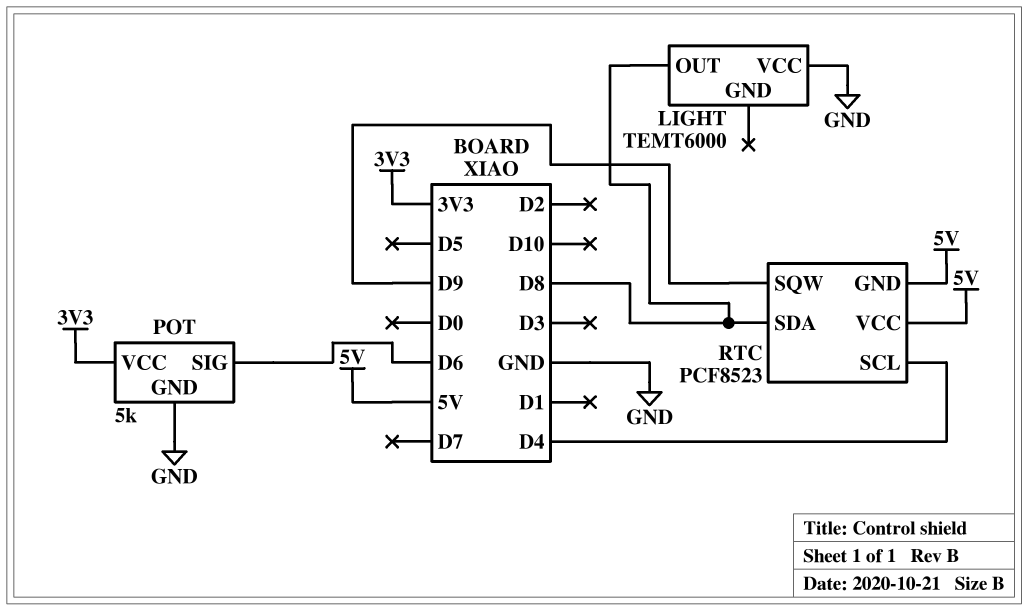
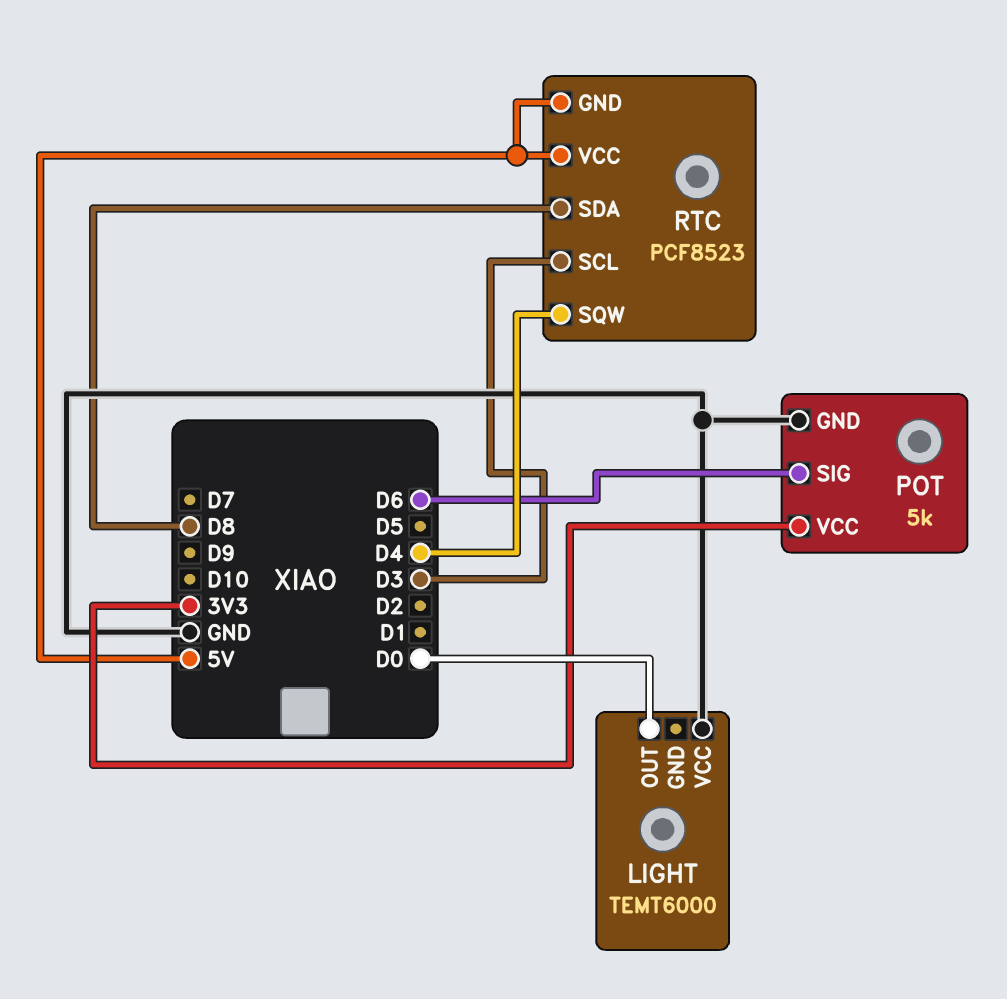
LIGHT pin OUT: D8 -> D0
RTC pin SCL: D4 -> D3
RTC pin SQW: D9 -> D4

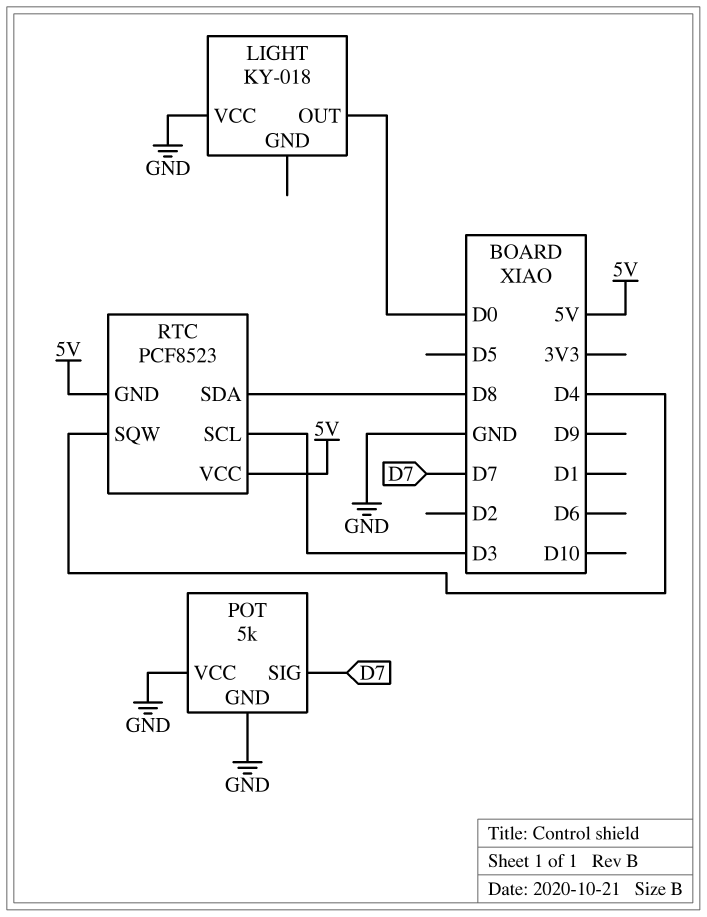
LIGHT: TEMT6000 -> KY-018
POT pin SIG: D6 -> D7
POT pin VCC: 3V3 -> GND

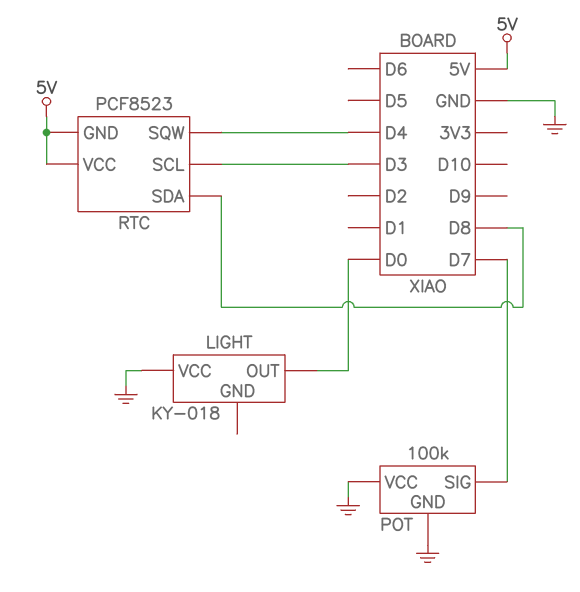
POT: 5k -> 100k

